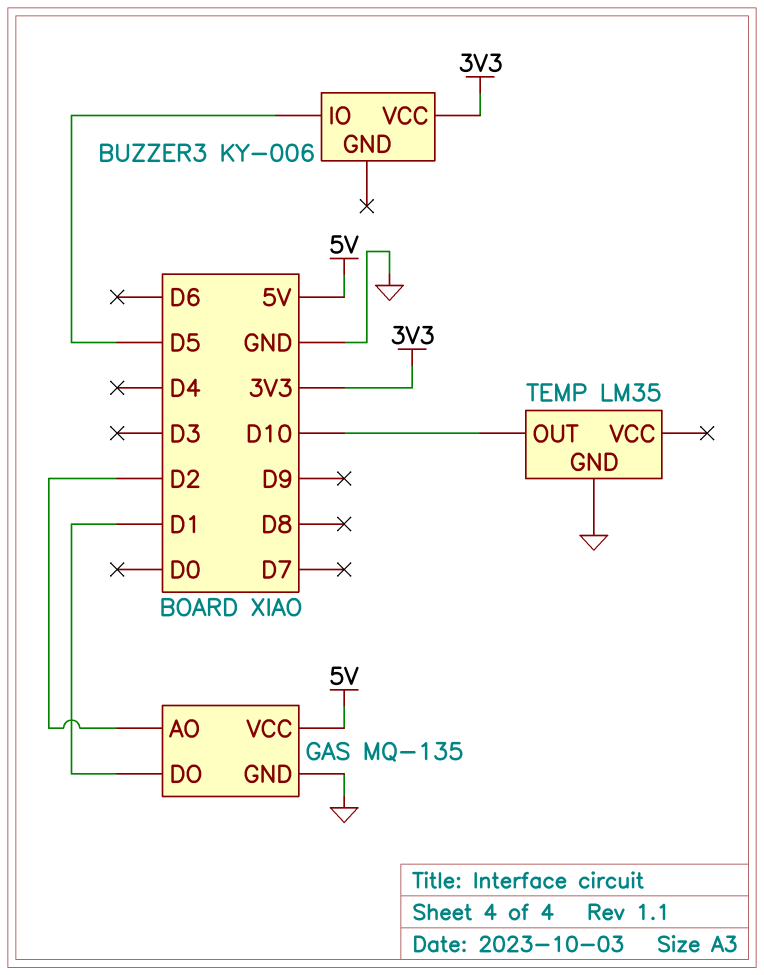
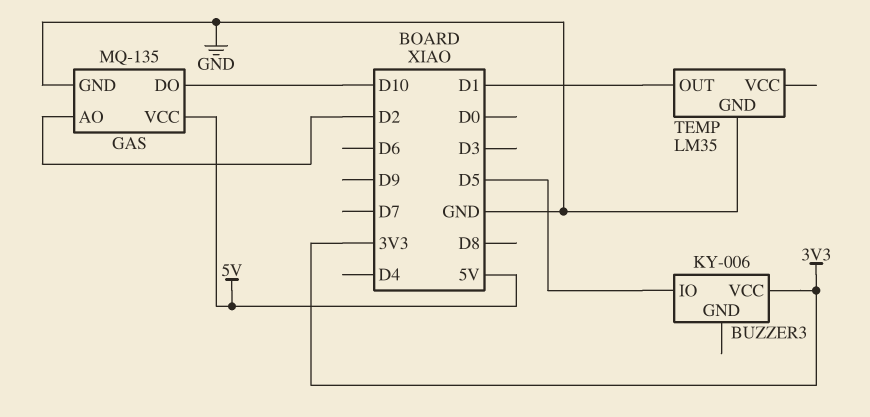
GAS pin DO: D1 -> D10
TEMP pin OUT: D10 -> D1

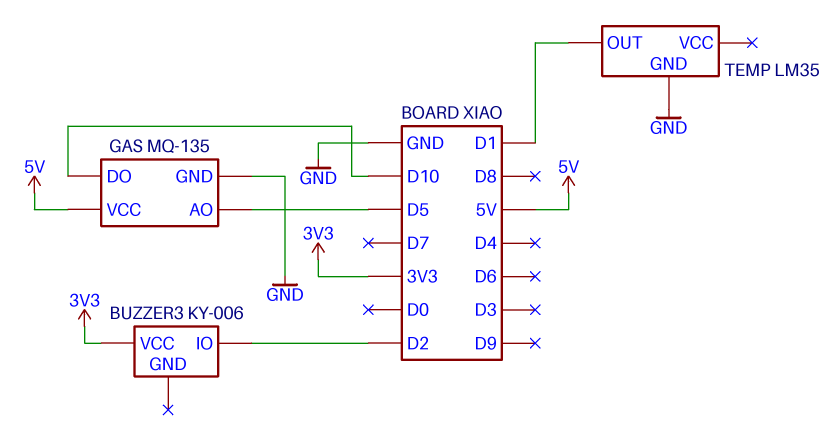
BUZZER3 pin IO: D5 -> D2
GAS pin AO: D2 -> D5

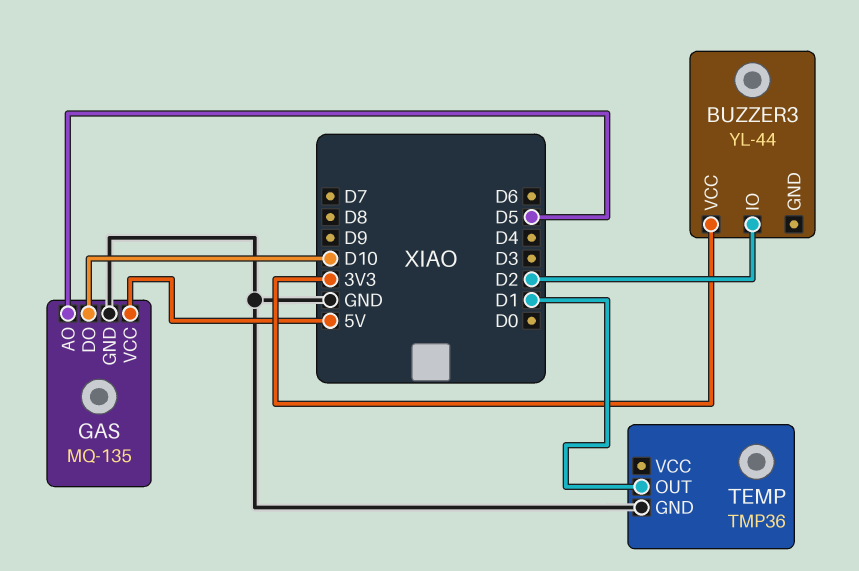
BUZZER3: KY-006 -> YL-44
TEMP: LM35 -> TMP36

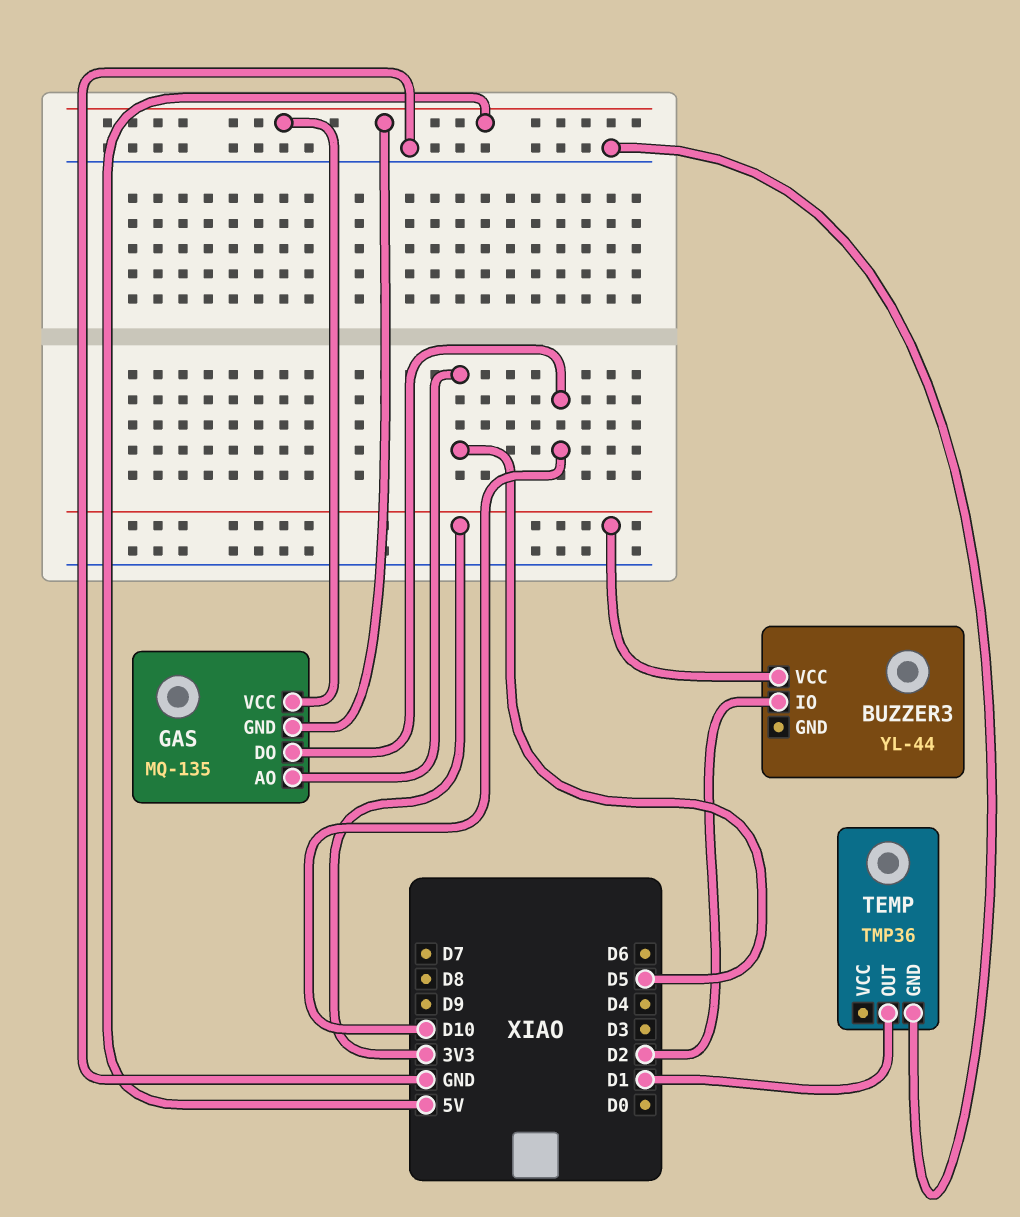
GAS pin GND: GND -> 5V

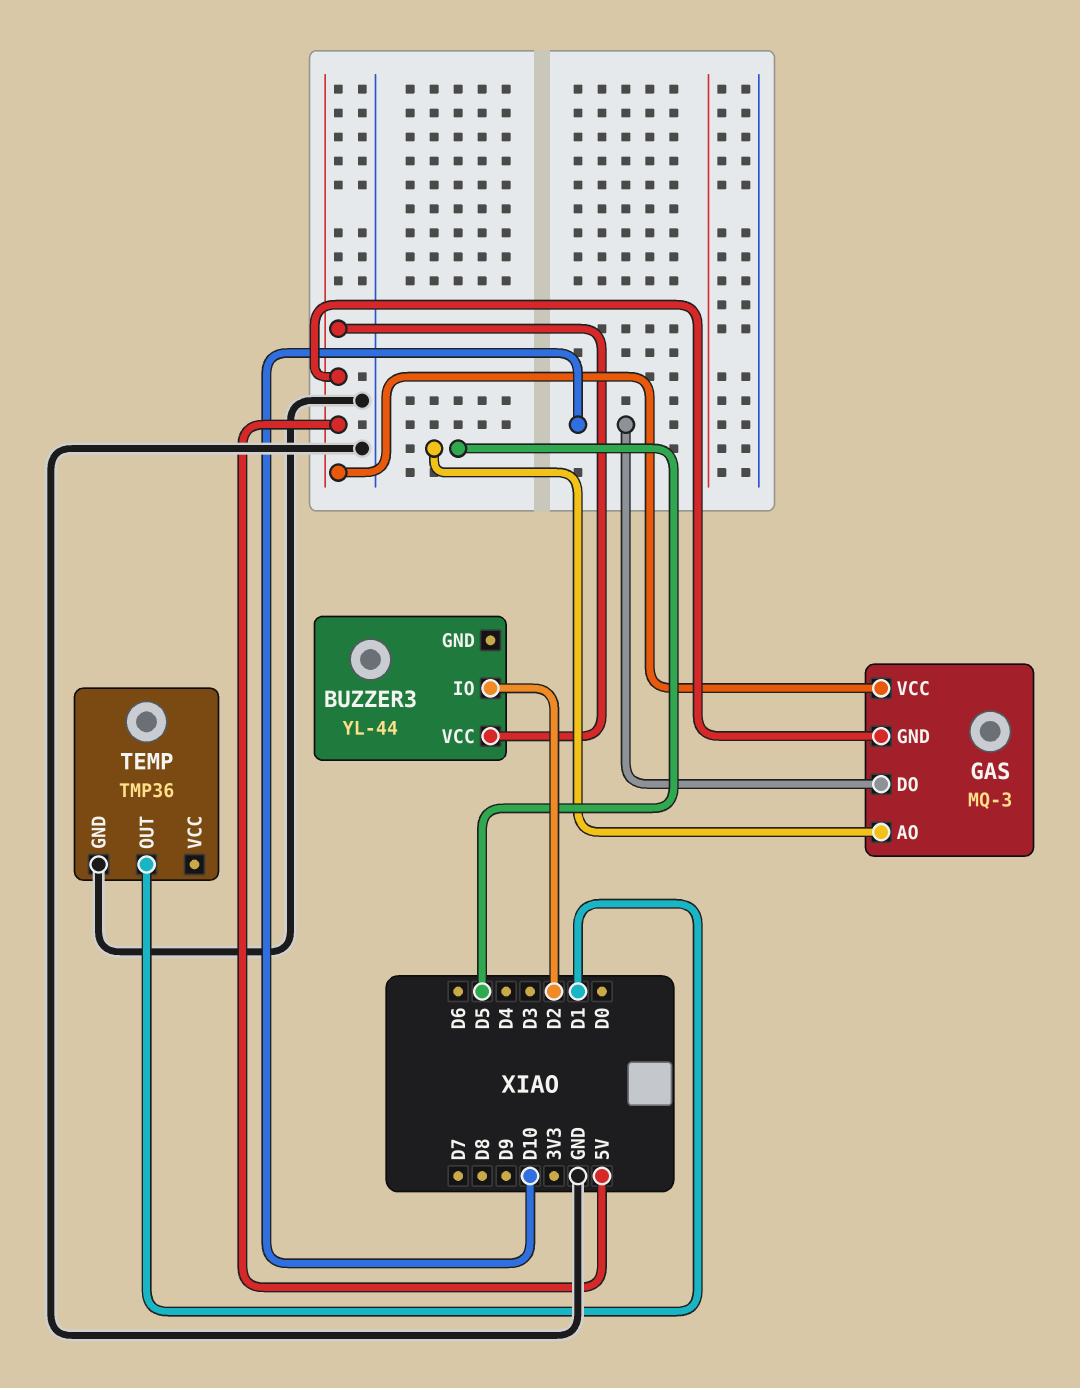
BUZZER3 pin VCC: 3V3 -> 5V
GAS: MQ-135 -> MQ-3

